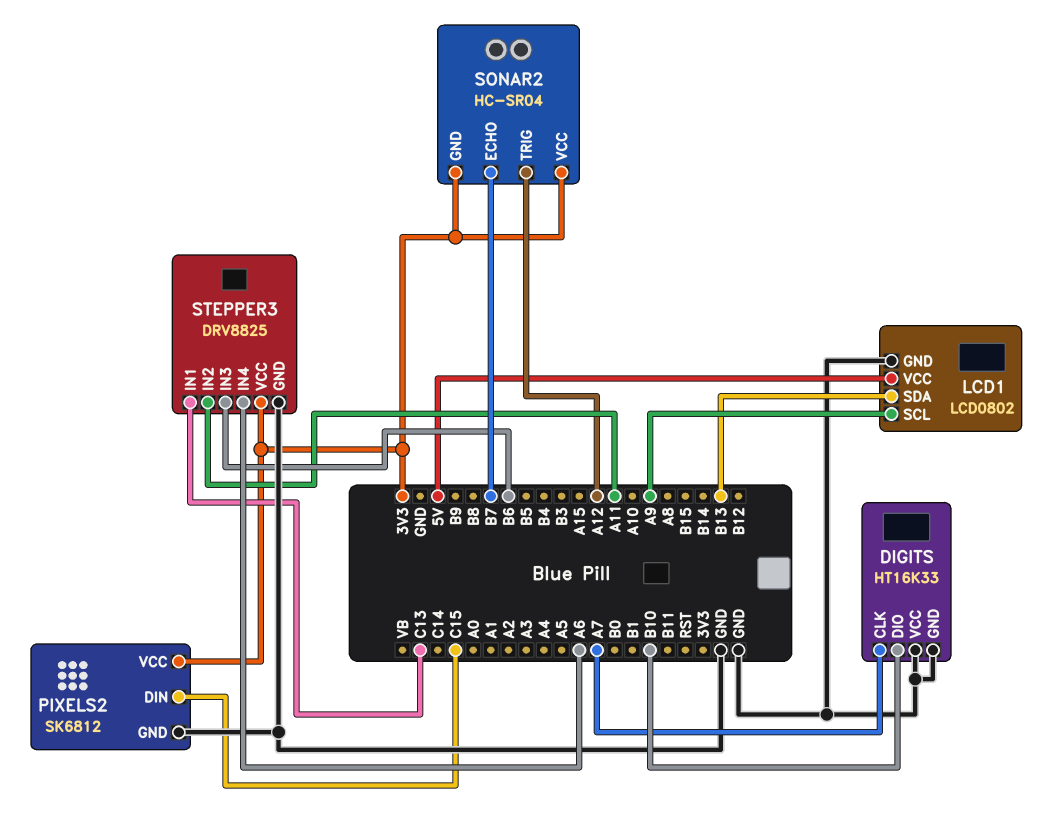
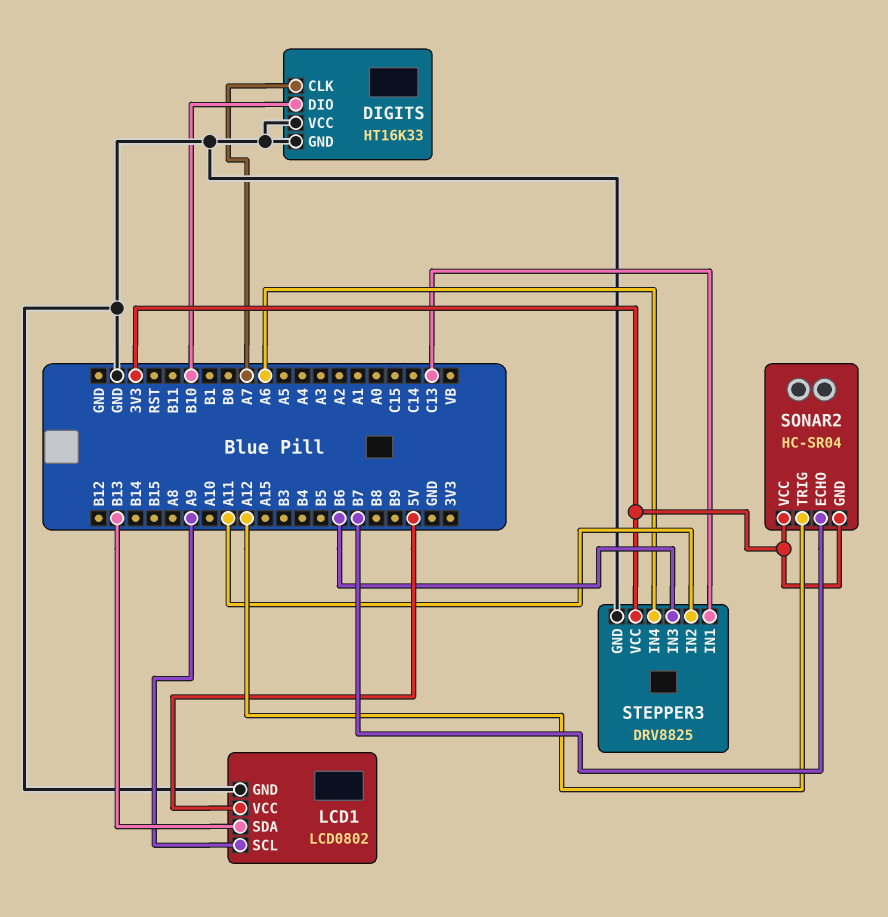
PIXELS2: SK6812 -> none
PIXELS2 pin DIN: C15 -> none
PIXELS2 pin GND: GND -> none
PIXELS2 pin VCC: 3V3 -> none

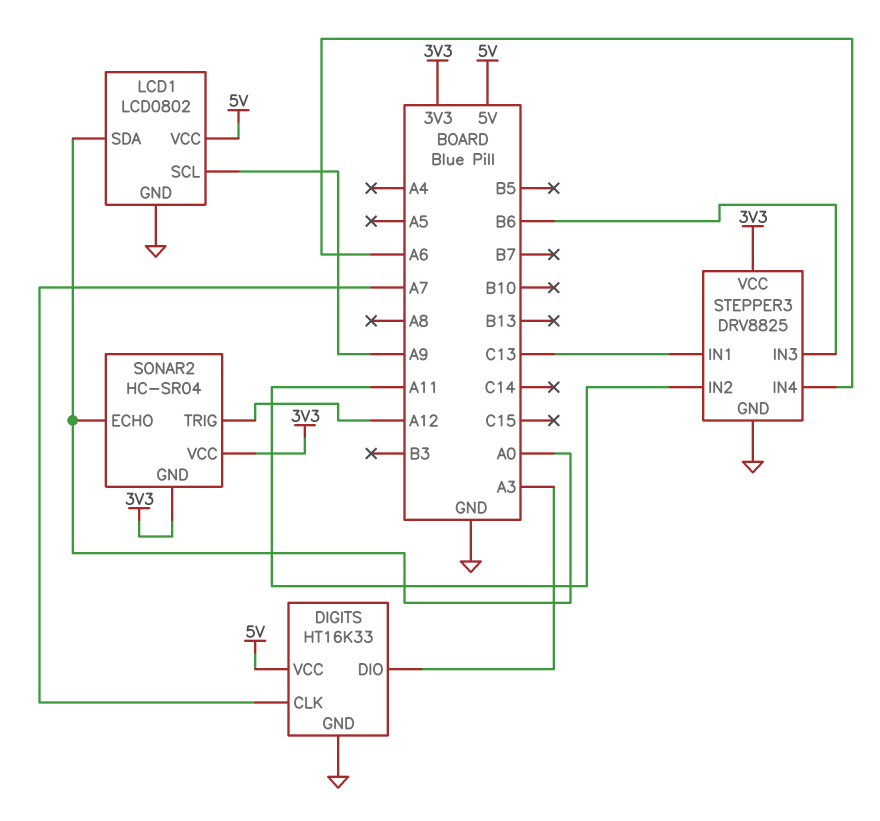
DIGITS pin DIO: B10 -> A3
DIGITS pin VCC: GND -> 5V
LCD1 pin SDA: B13 -> A0
SONAR2 pin ECHO: B7 -> A0

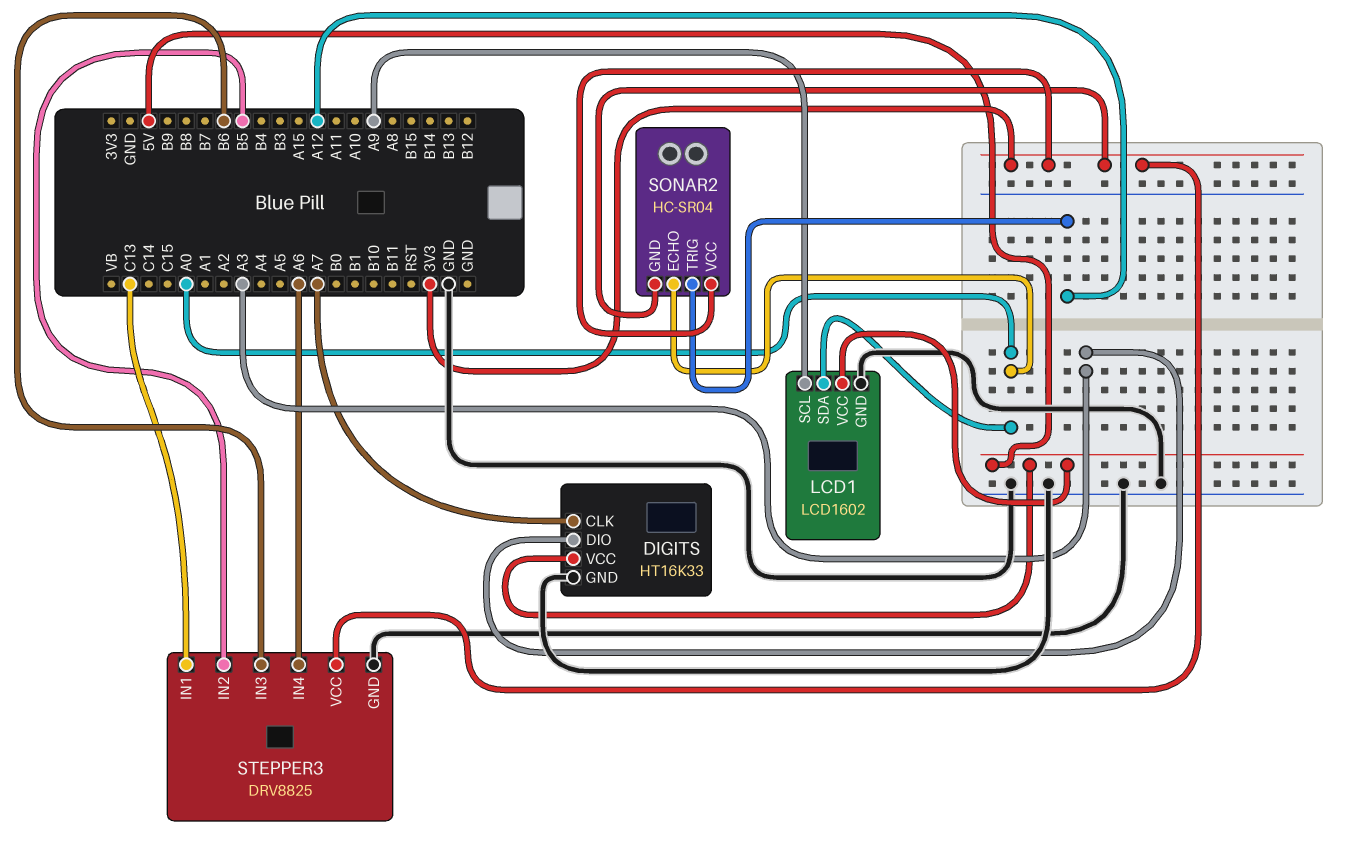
LCD1: LCD0802 -> LCD1602
STEPPER3 pin IN2: A11 -> B5

